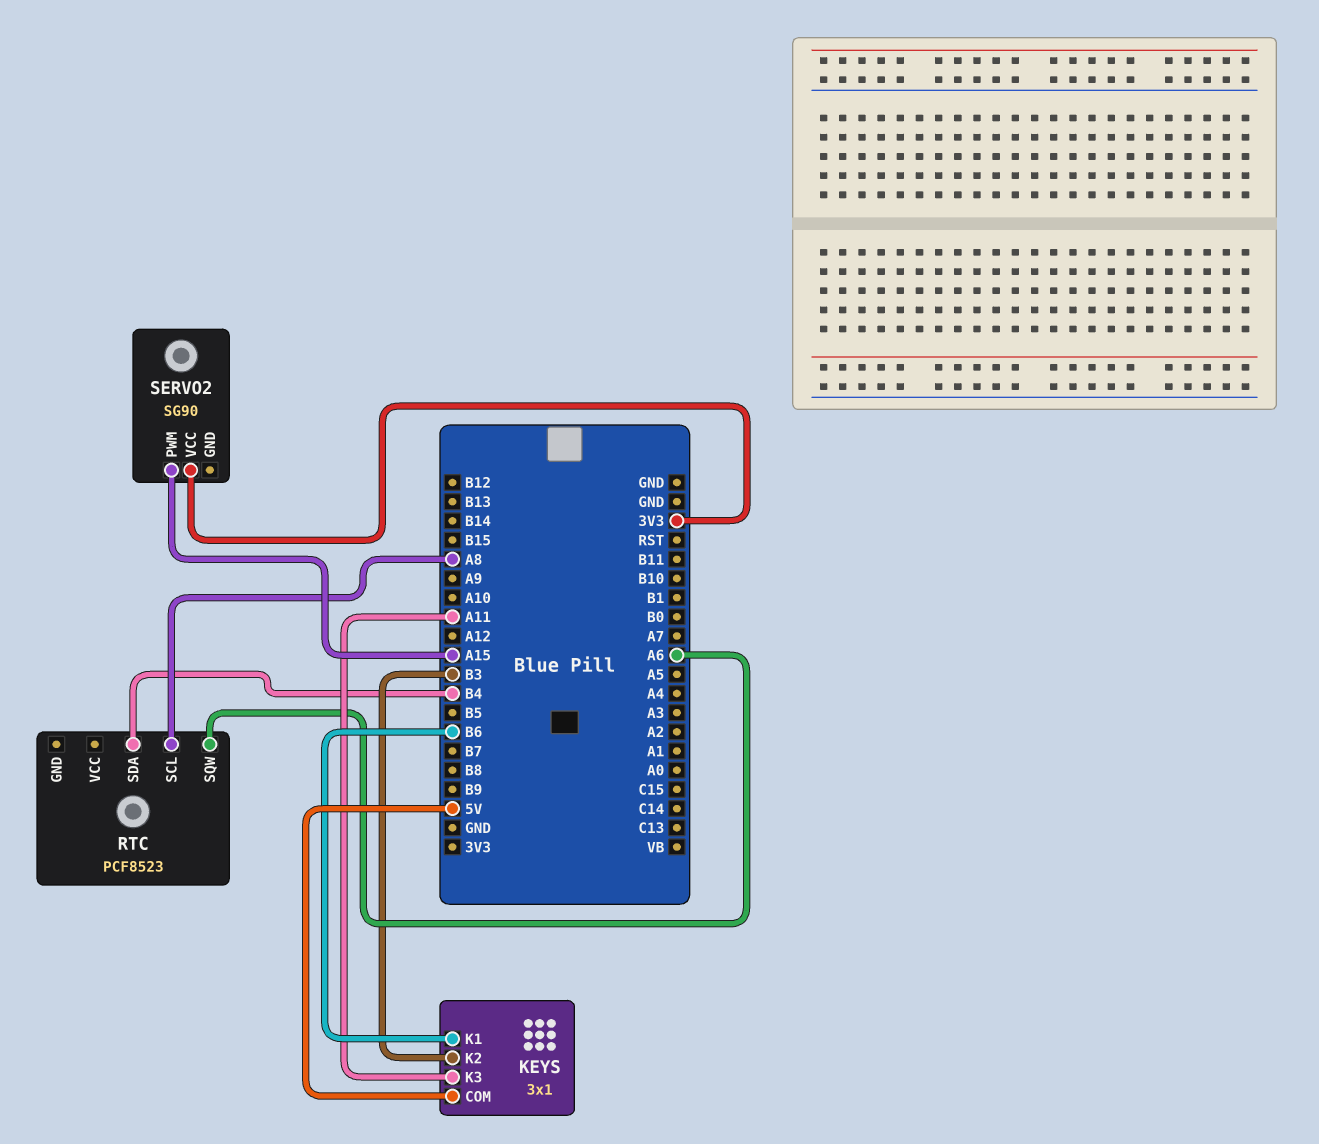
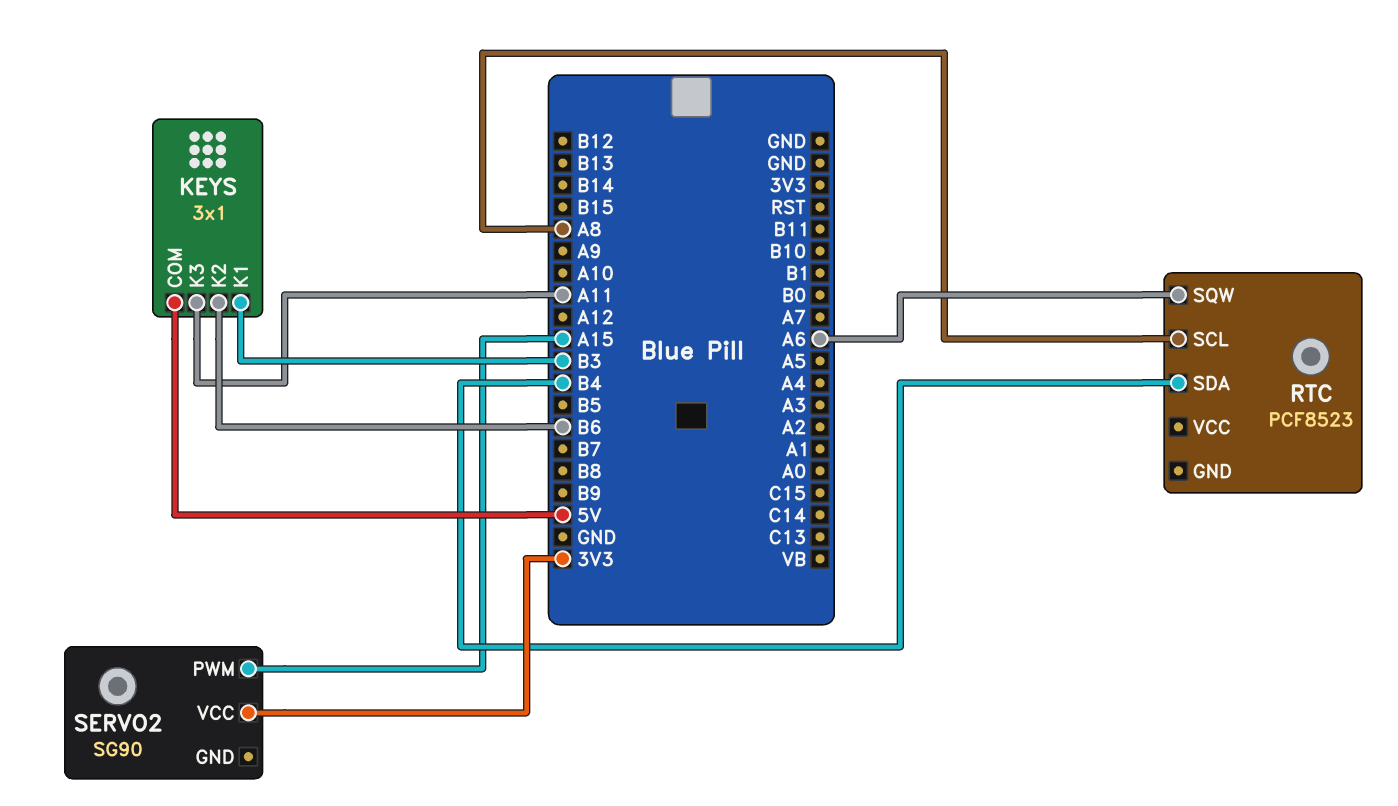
KEYS pin K1: B6 -> B3
KEYS pin K2: B3 -> B6

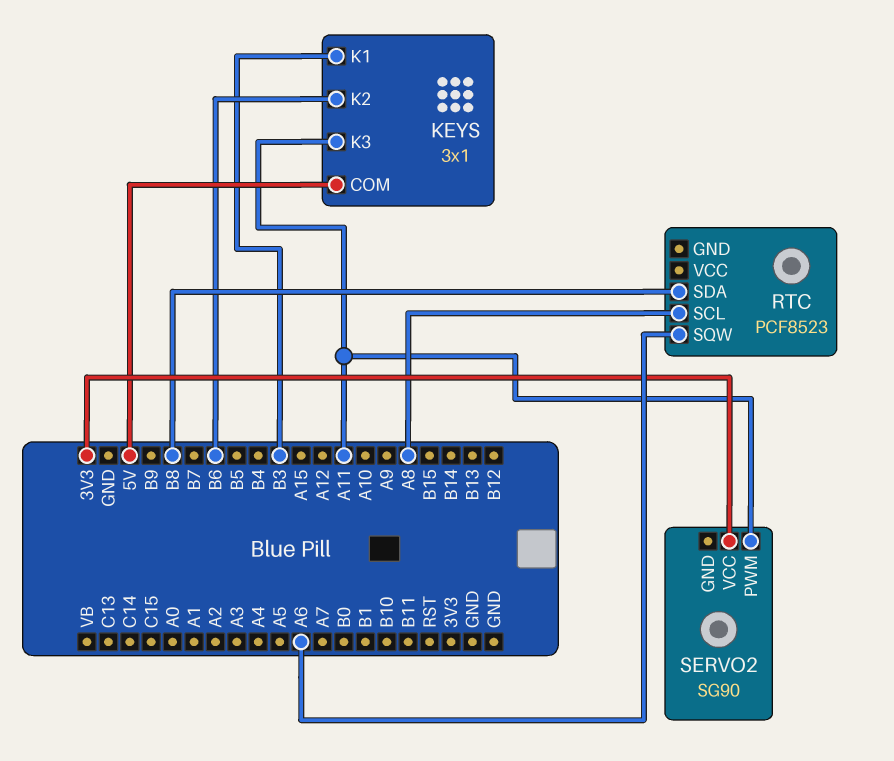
RTC pin SDA: B4 -> B8
SERVO2 pin PWM: A15 -> A11

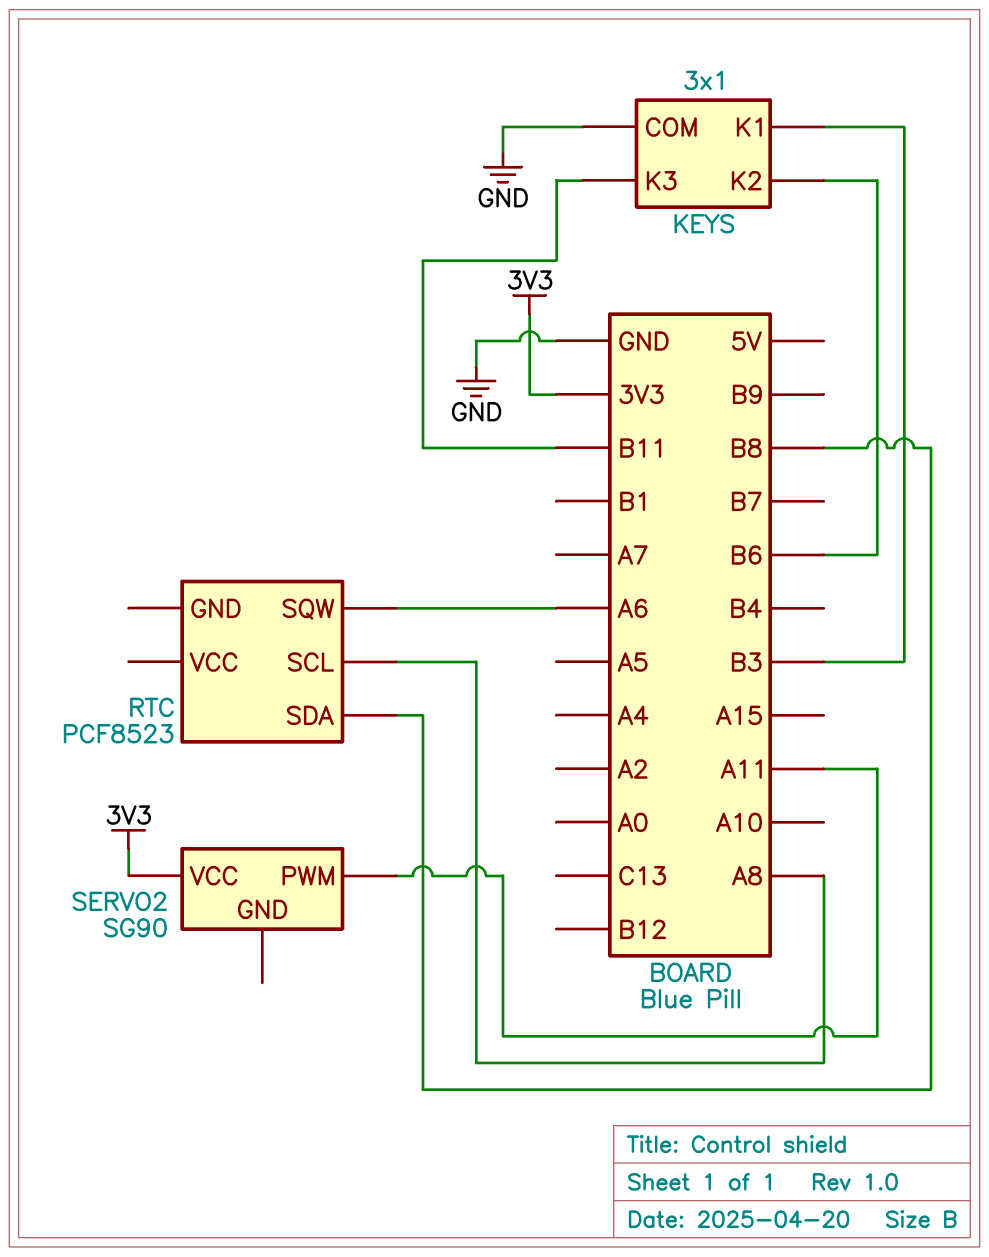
KEYS pin COM: 5V -> GND
KEYS pin K3: A11 -> B11

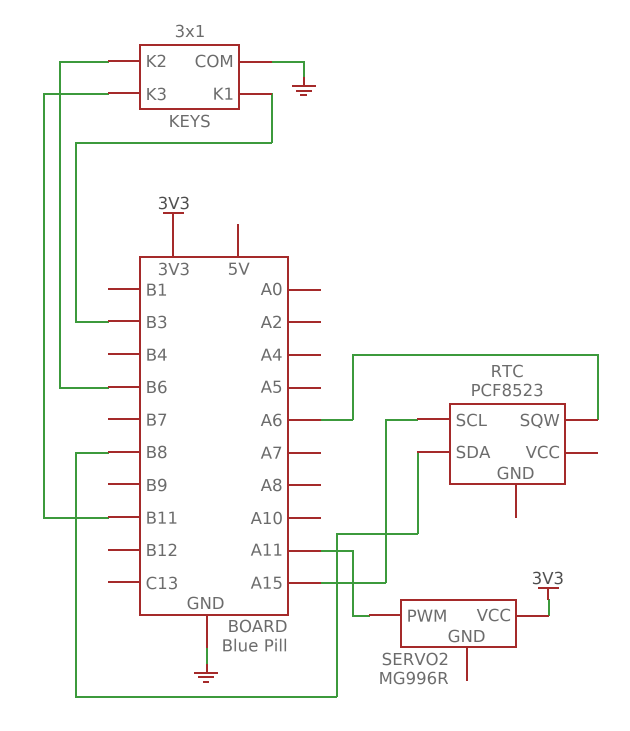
RTC pin SCL: A8 -> A15
SERVO2: SG90 -> MG996R

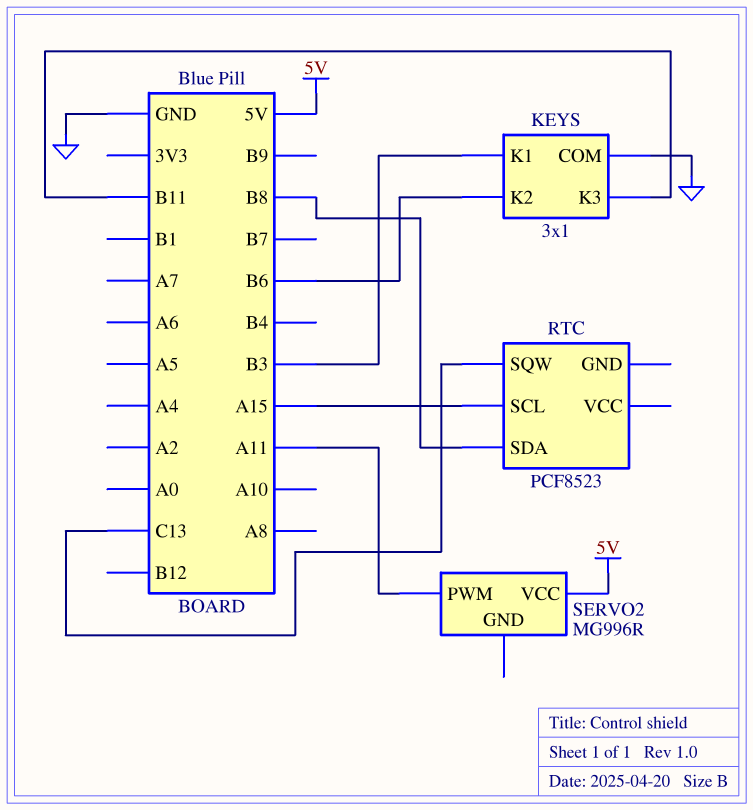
RTC pin SQW: A6 -> C13
SERVO2 pin VCC: 3V3 -> 5V

